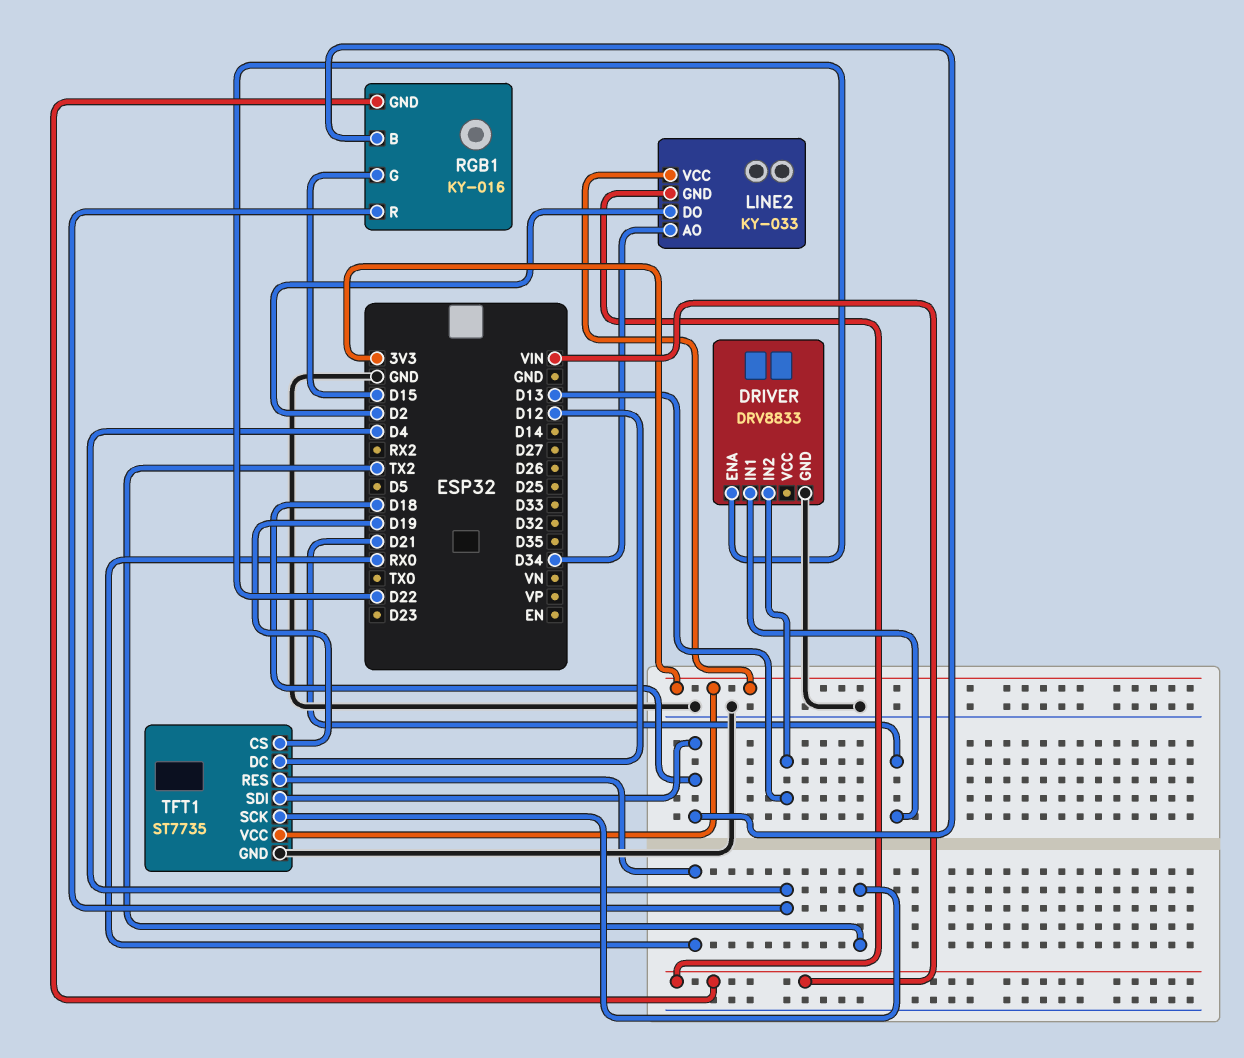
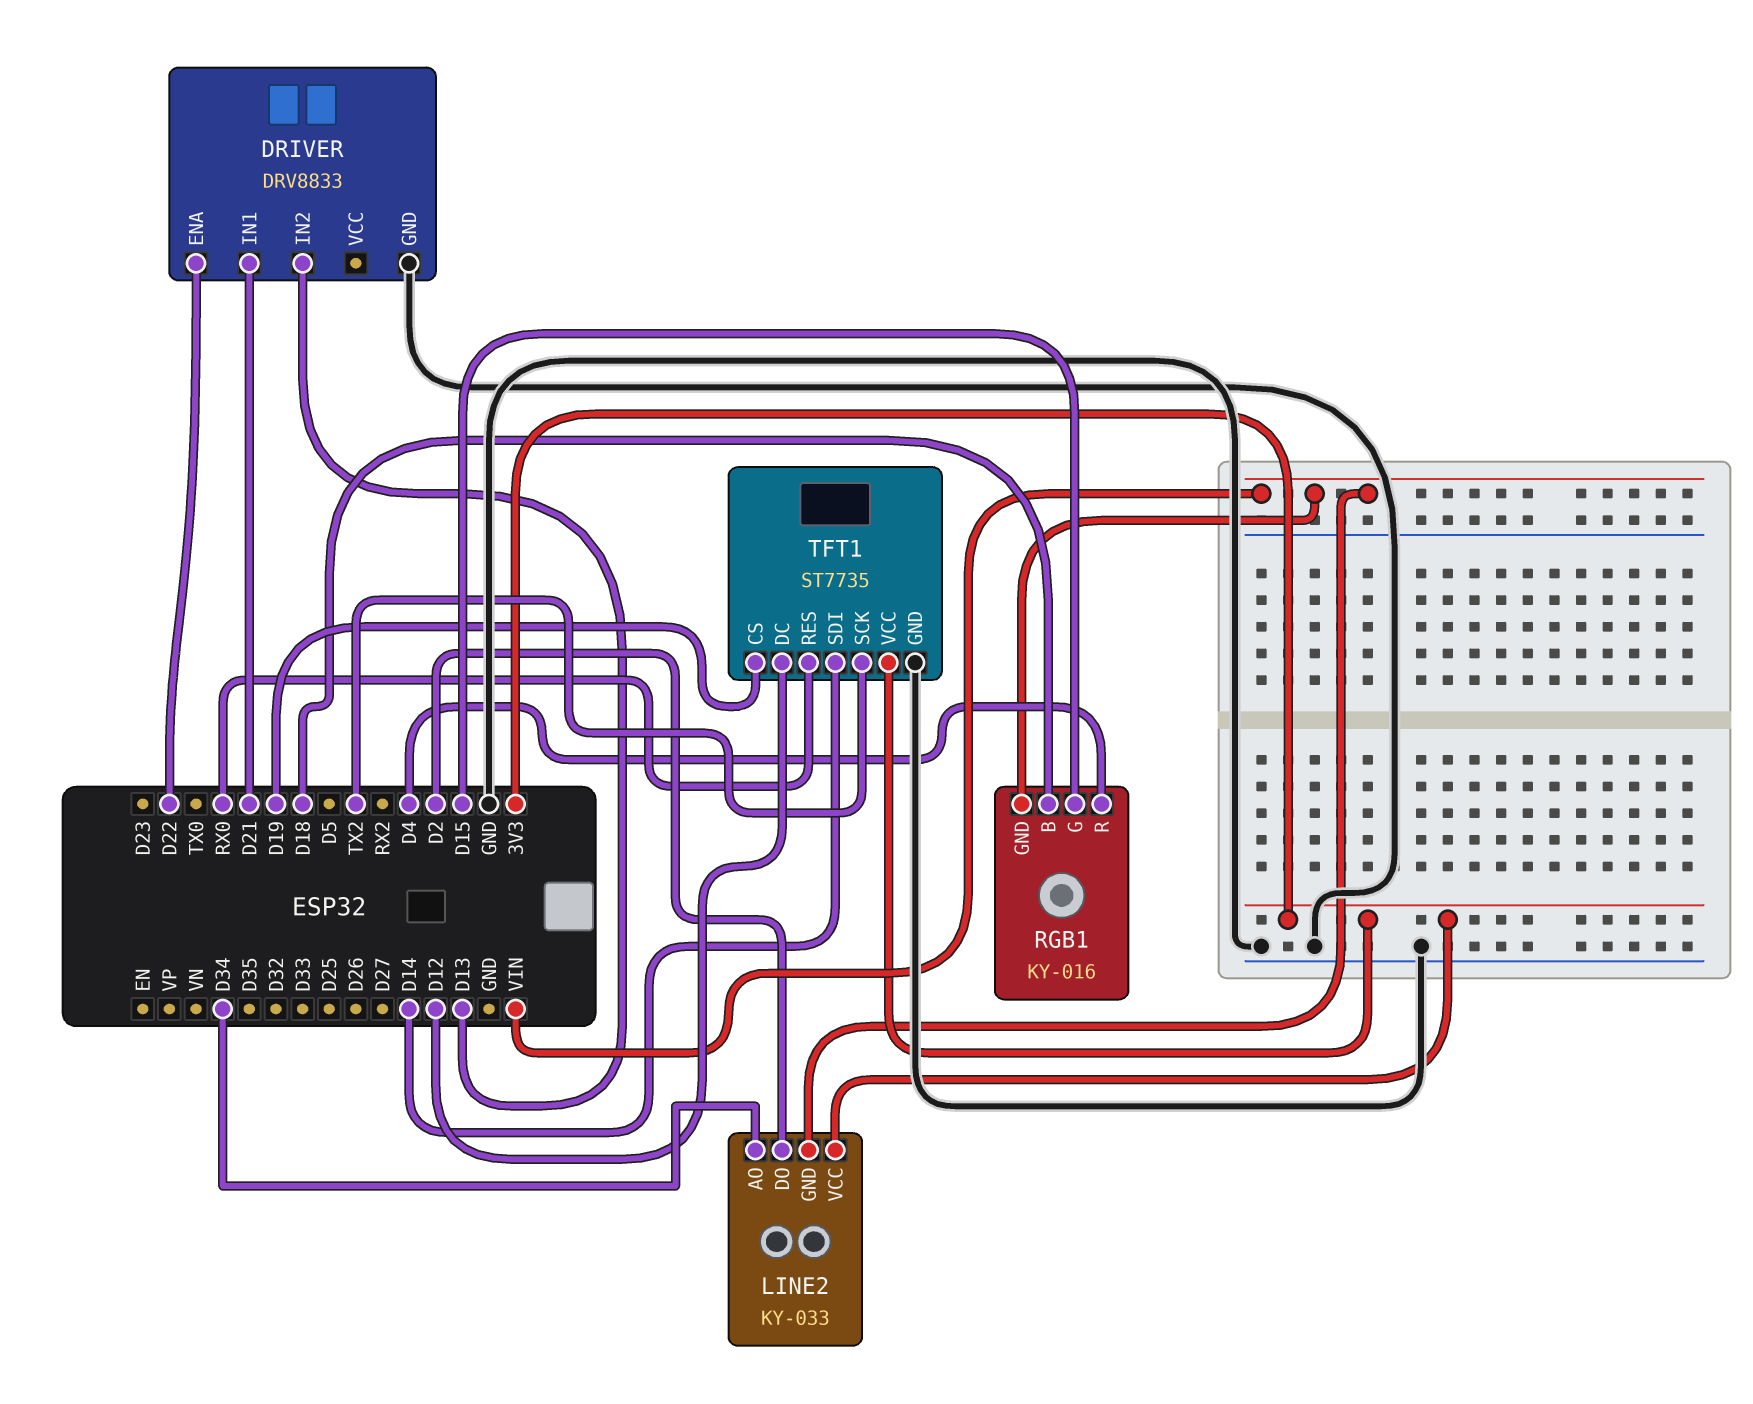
TFT1 pin SDI: D18 -> D14

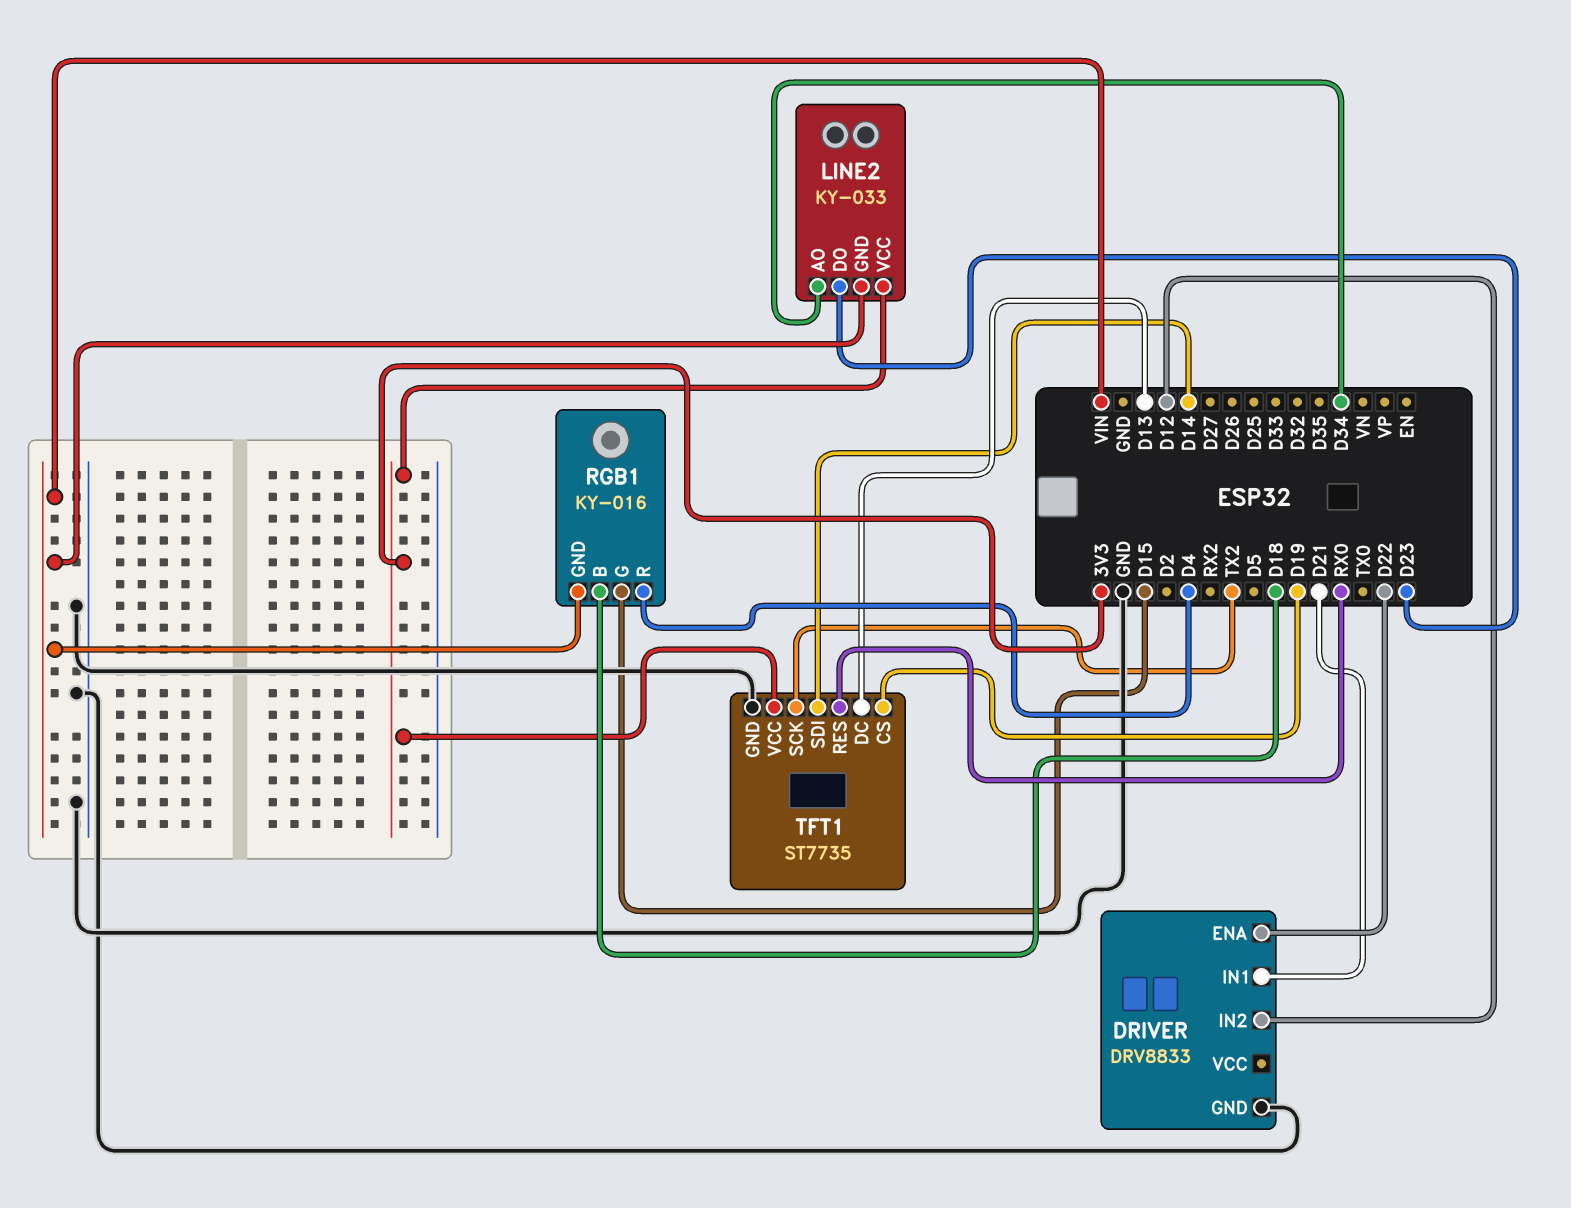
DRIVER pin IN2: D13 -> D12
LINE2 pin DO: D2 -> D23
TFT1 pin DC: D12 -> D13

